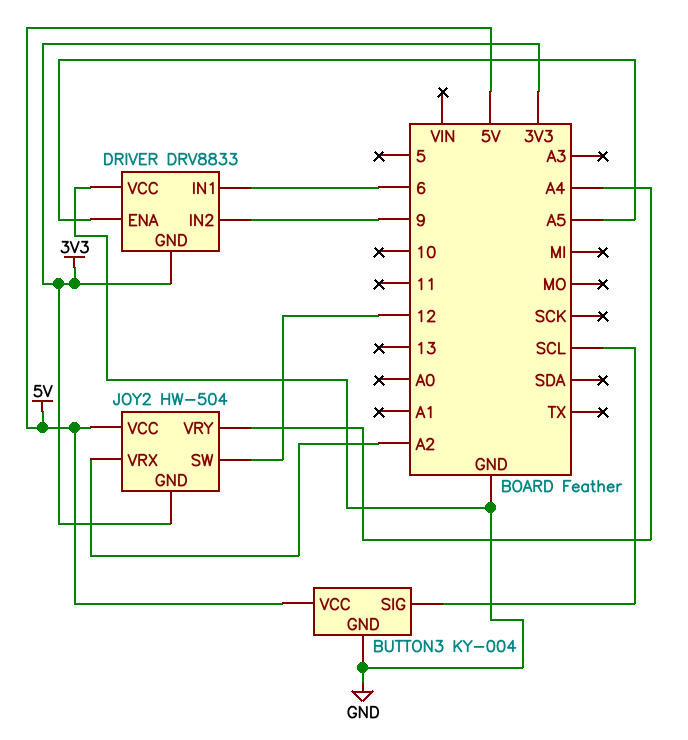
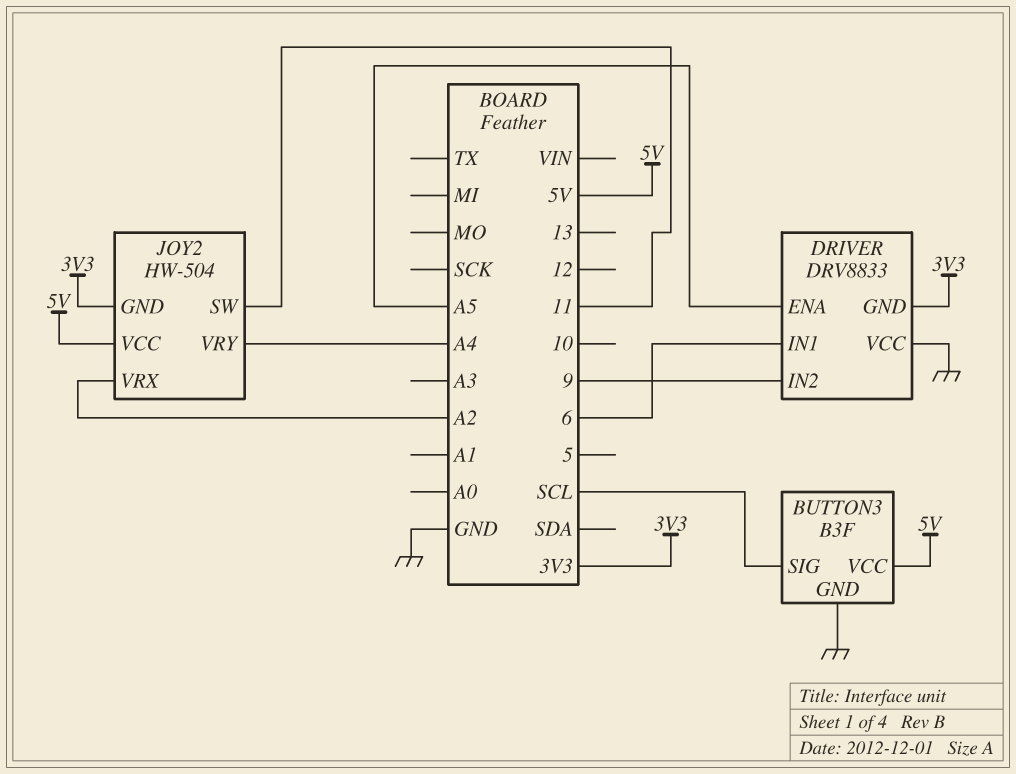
BUTTON3: KY-004 -> B3F
JOY2 pin SW: 12 -> 11

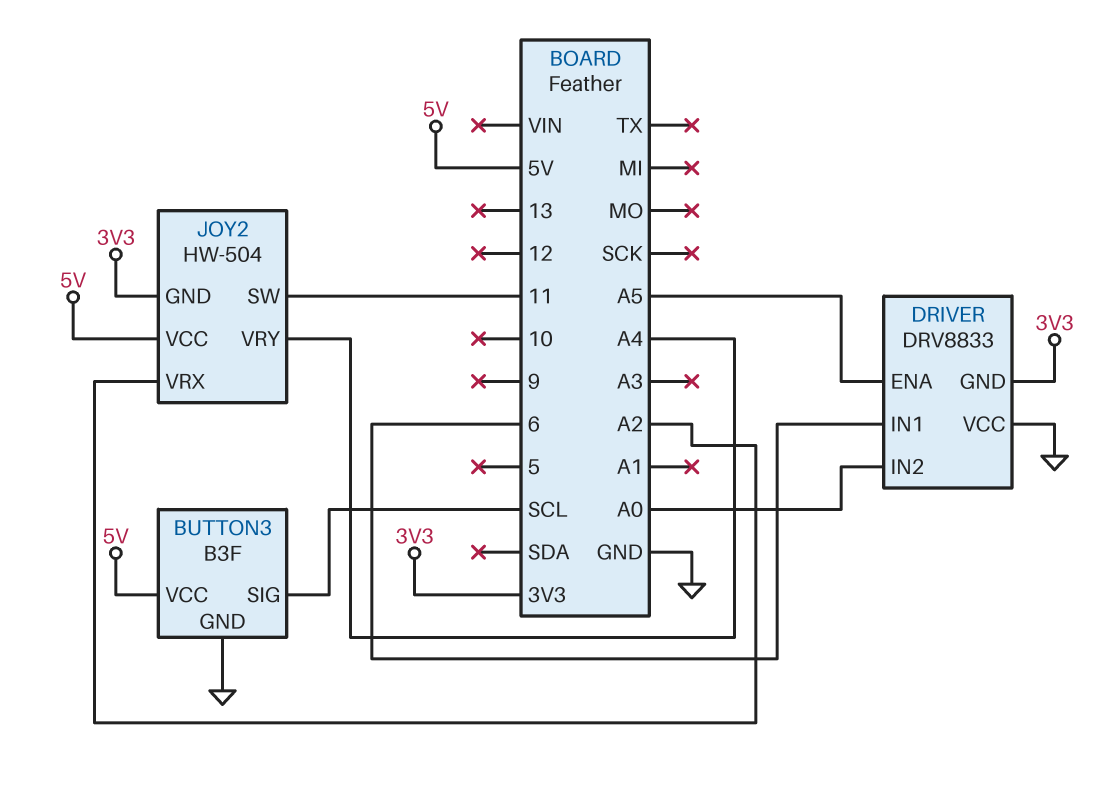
DRIVER pin IN2: 9 -> A0

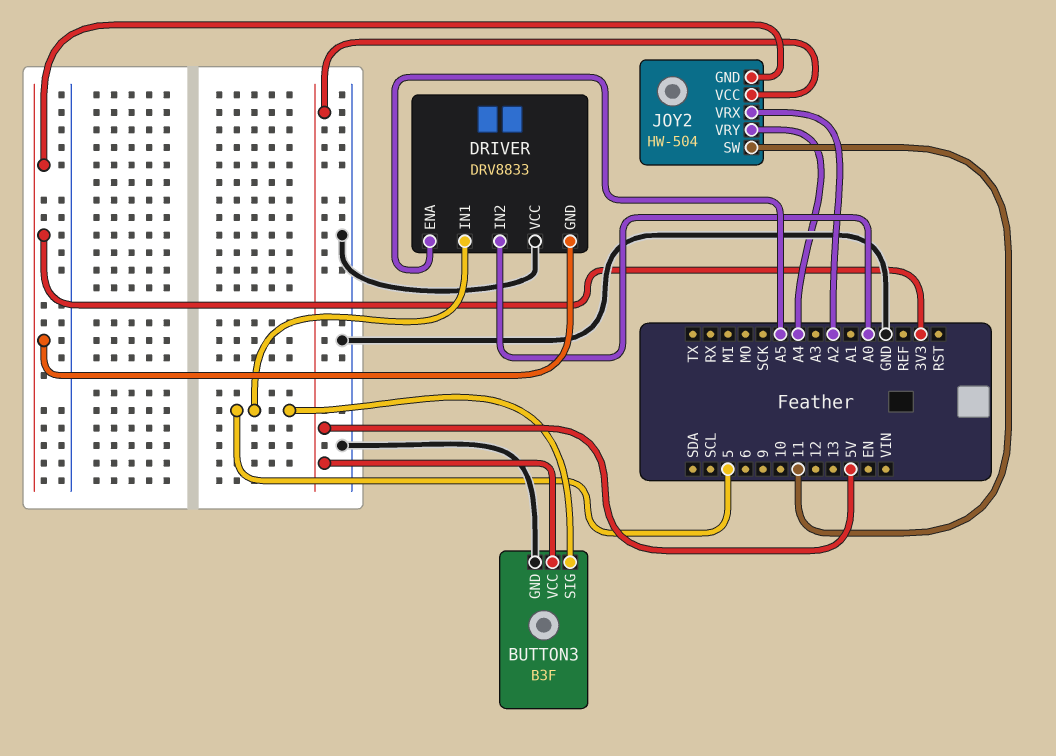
BUTTON3 pin SIG: SCL -> 5
DRIVER pin IN1: 6 -> 5

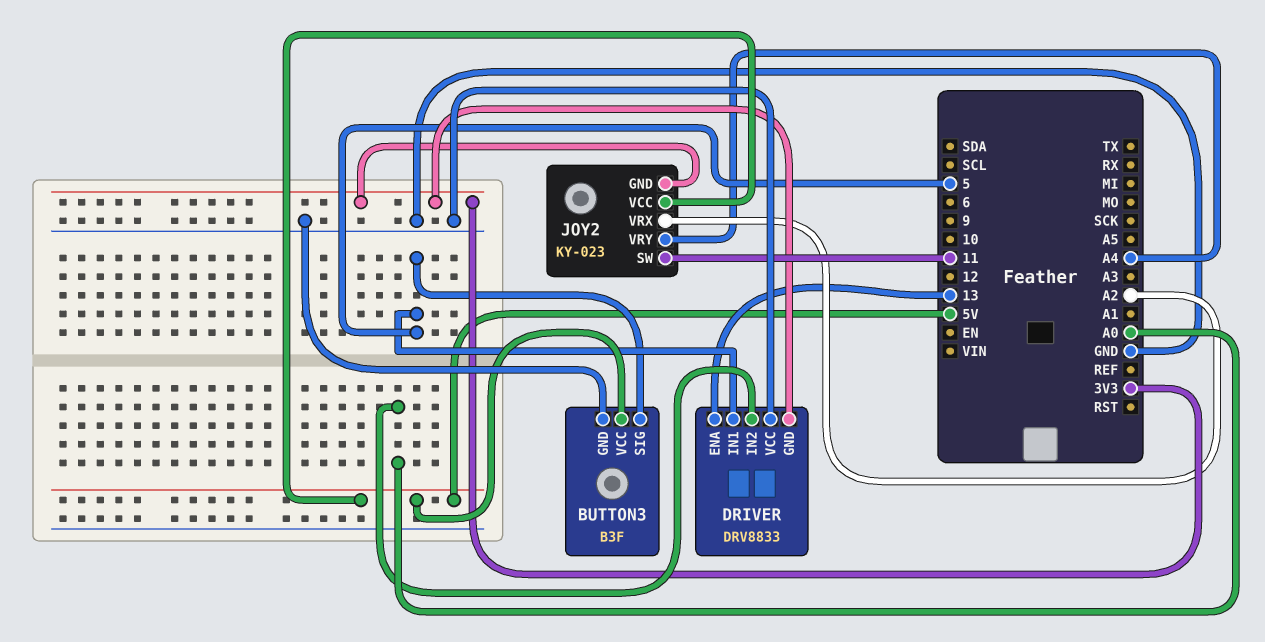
DRIVER pin ENA: A5 -> 13
JOY2: HW-504 -> KY-023

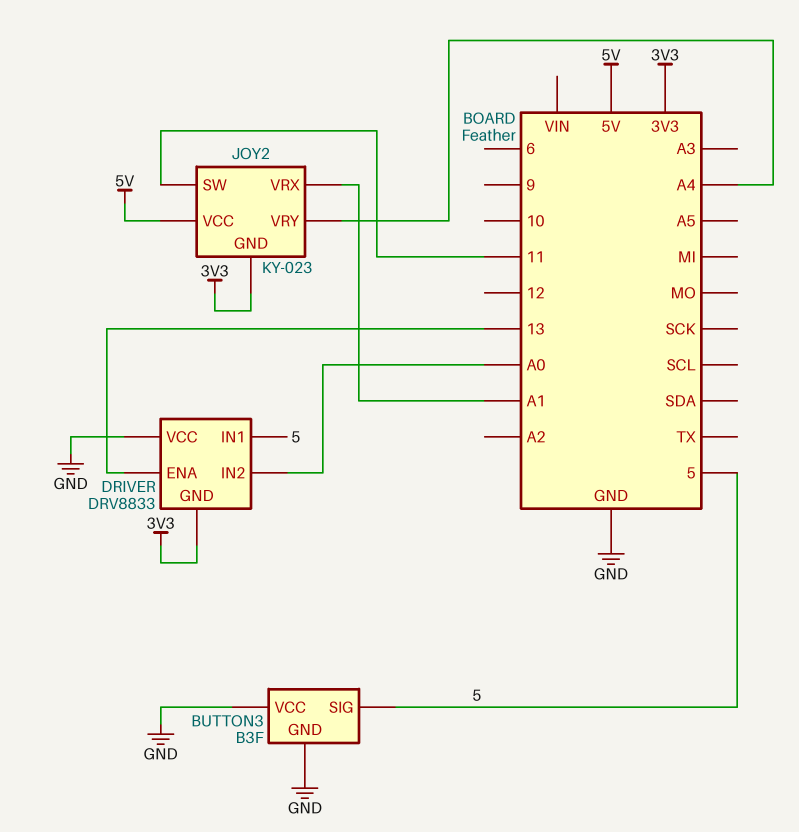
BUTTON3 pin VCC: 5V -> GND
JOY2 pin VRX: A2 -> A1

